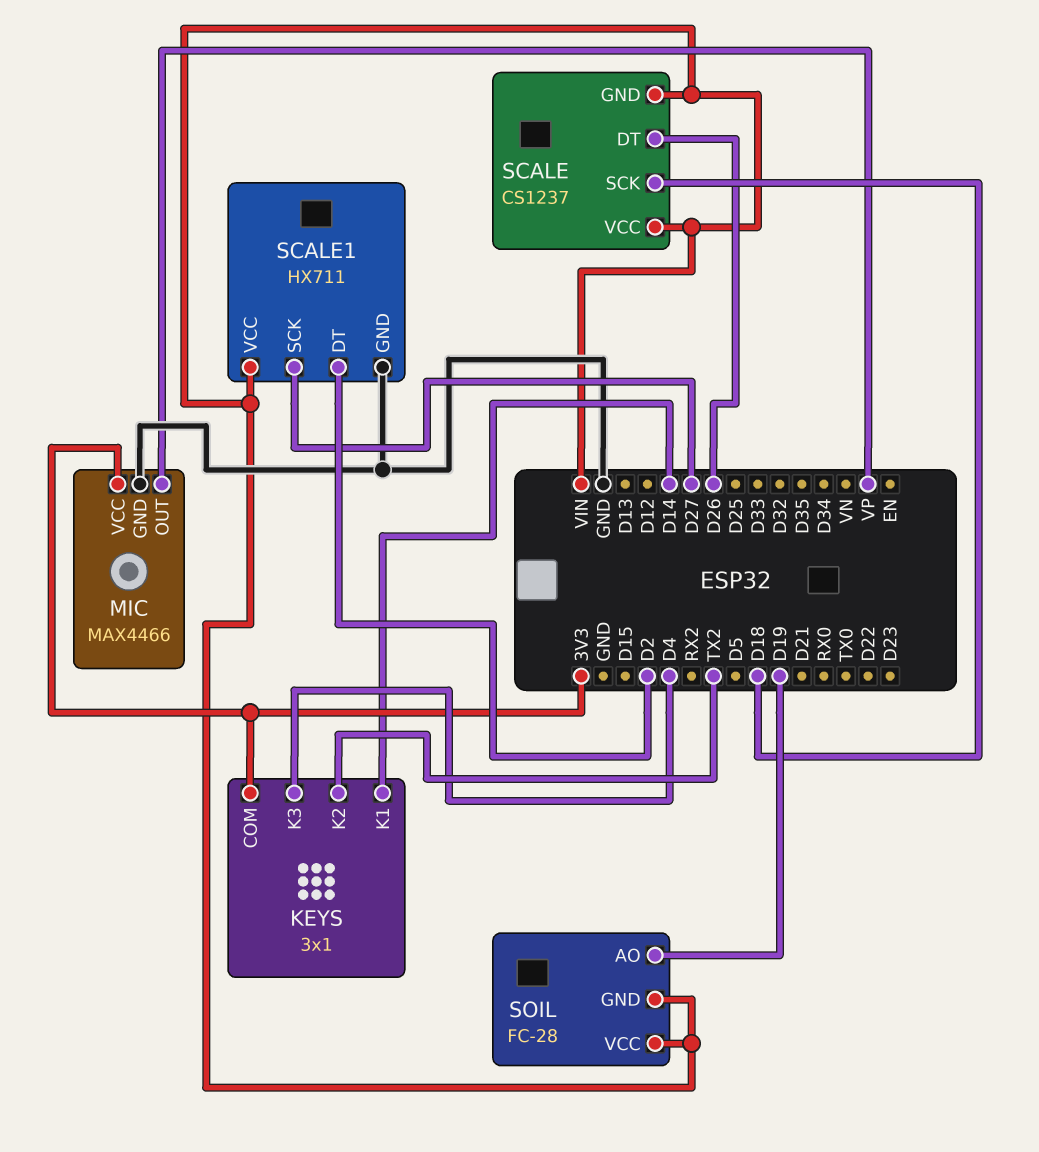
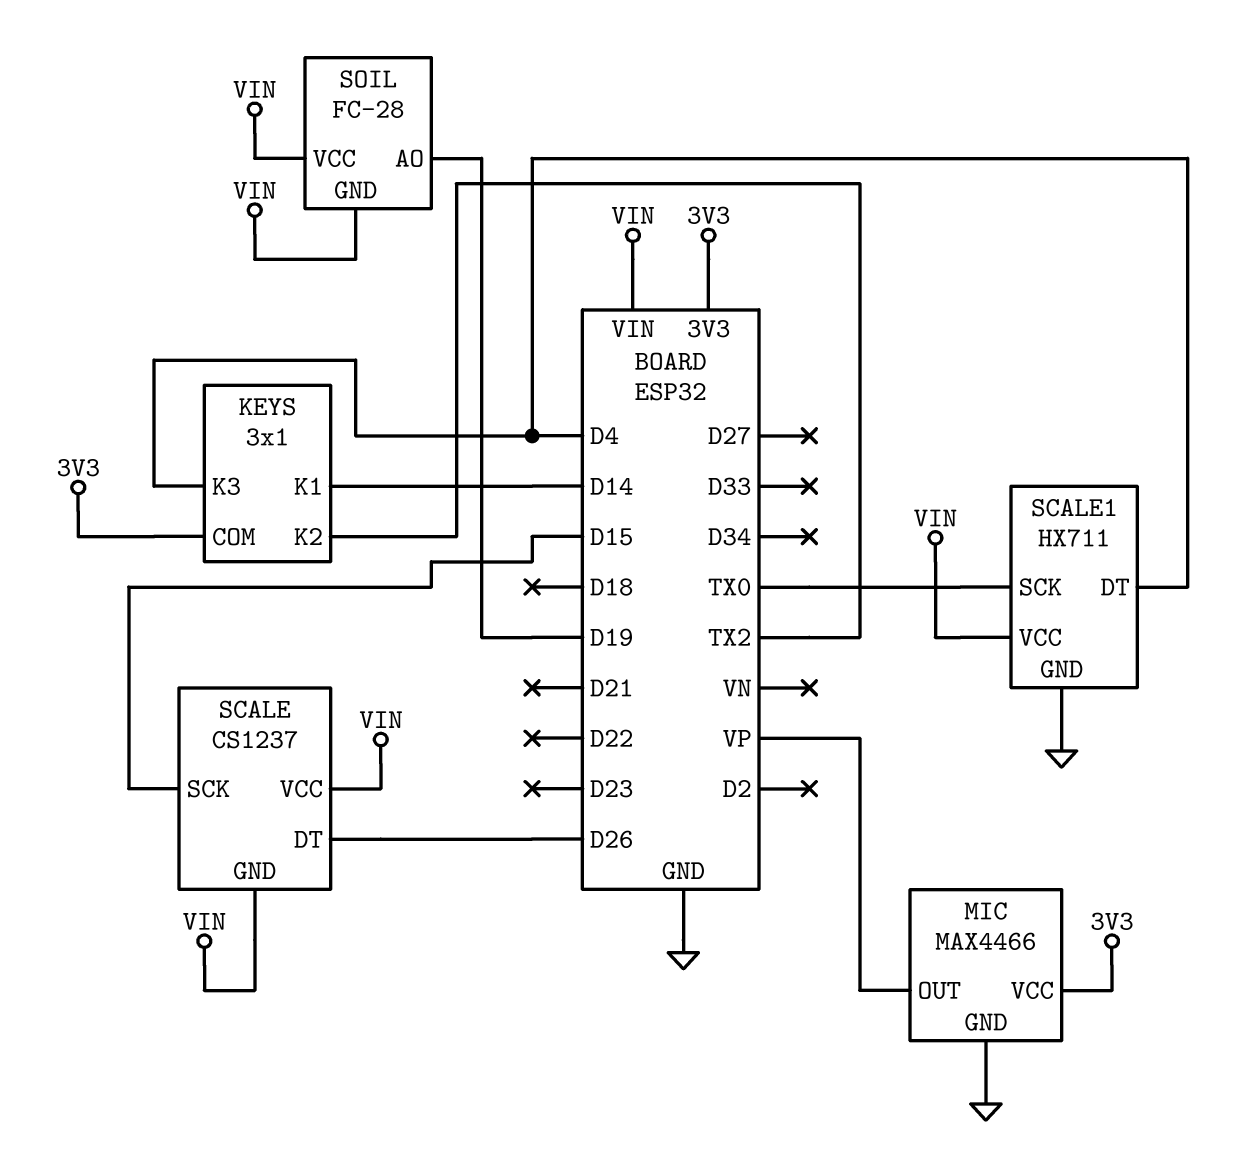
SCALE pin SCK: D18 -> D15
SCALE1 pin DT: D2 -> D4
SCALE1 pin SCK: D27 -> TX0

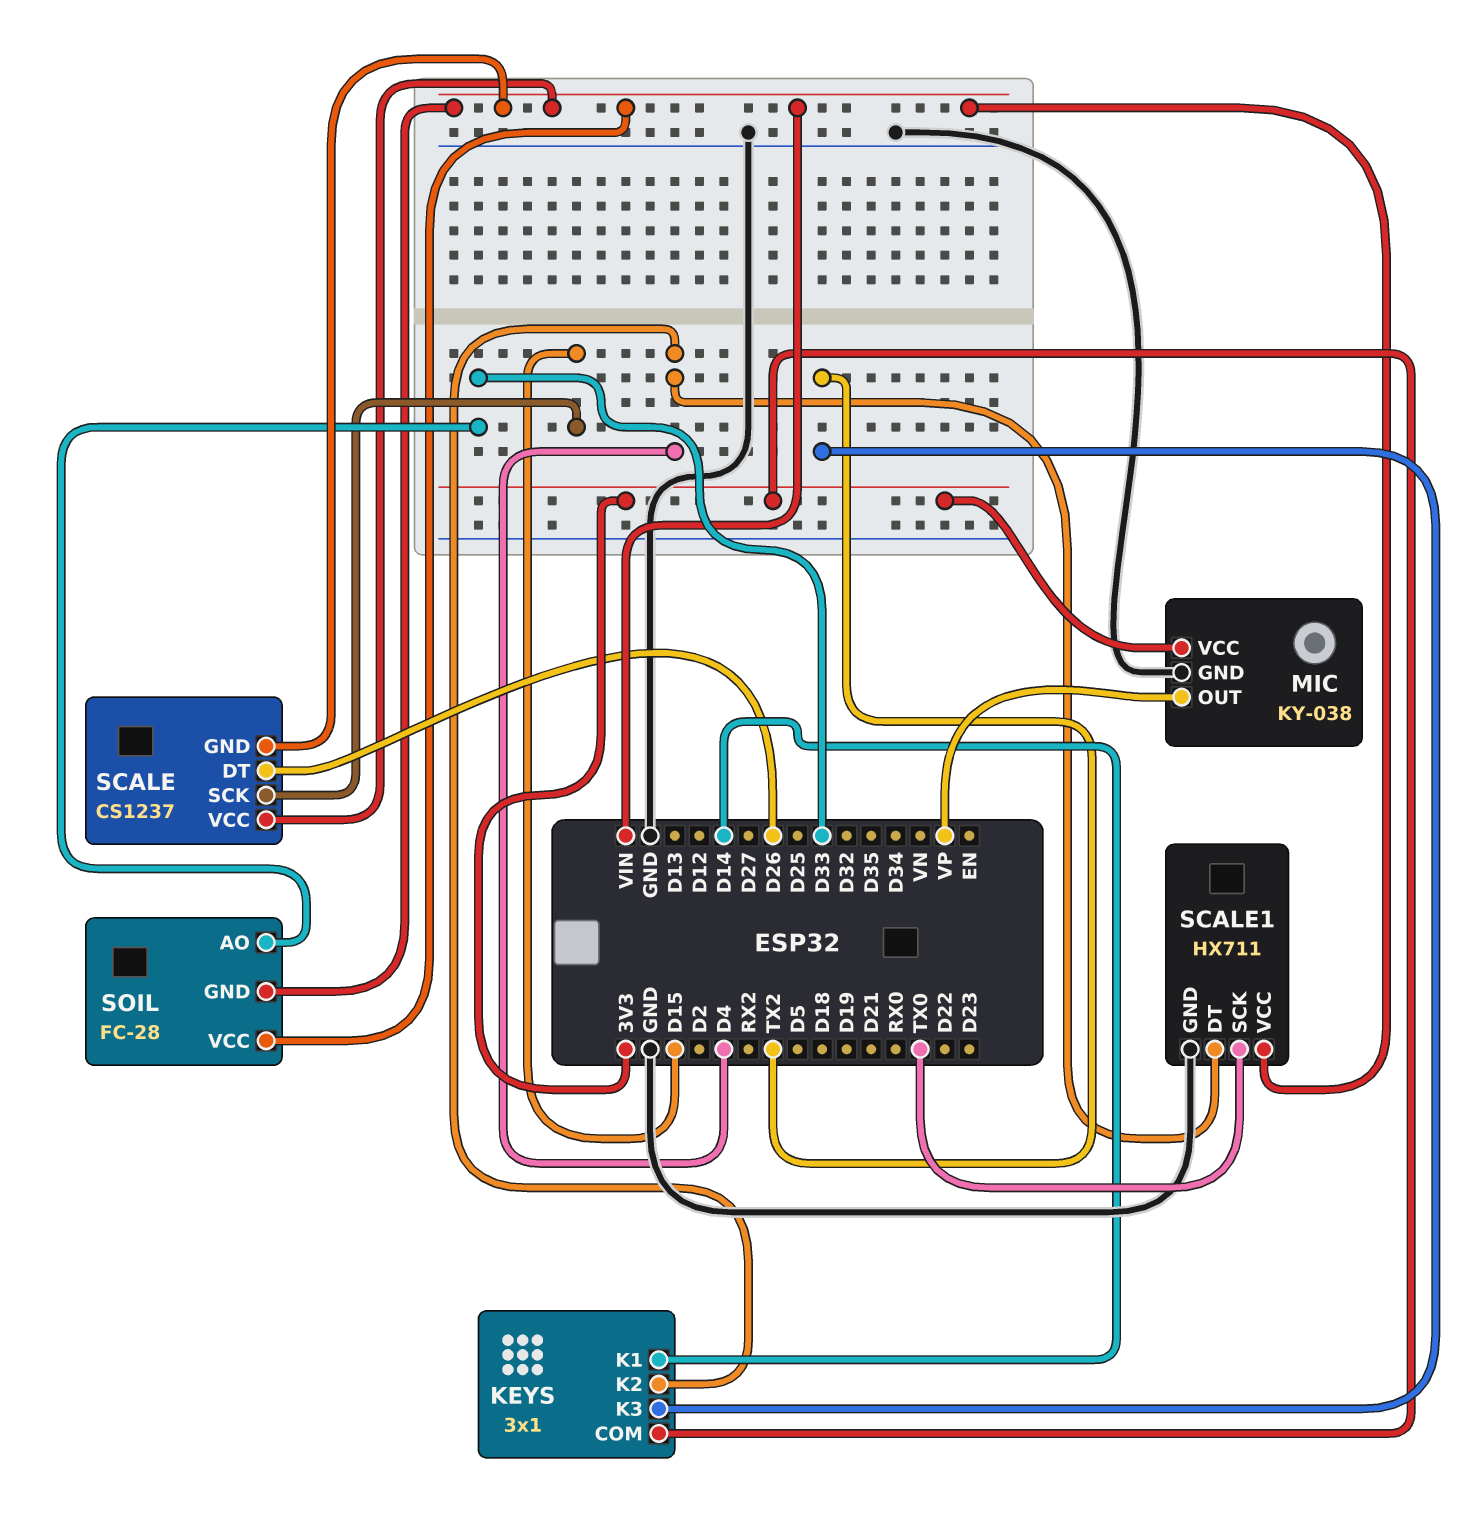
KEYS pin K2: TX2 -> D4
KEYS pin K3: D4 -> TX2
MIC: MAX4466 -> KY-038
SOIL pin AO: D19 -> D33

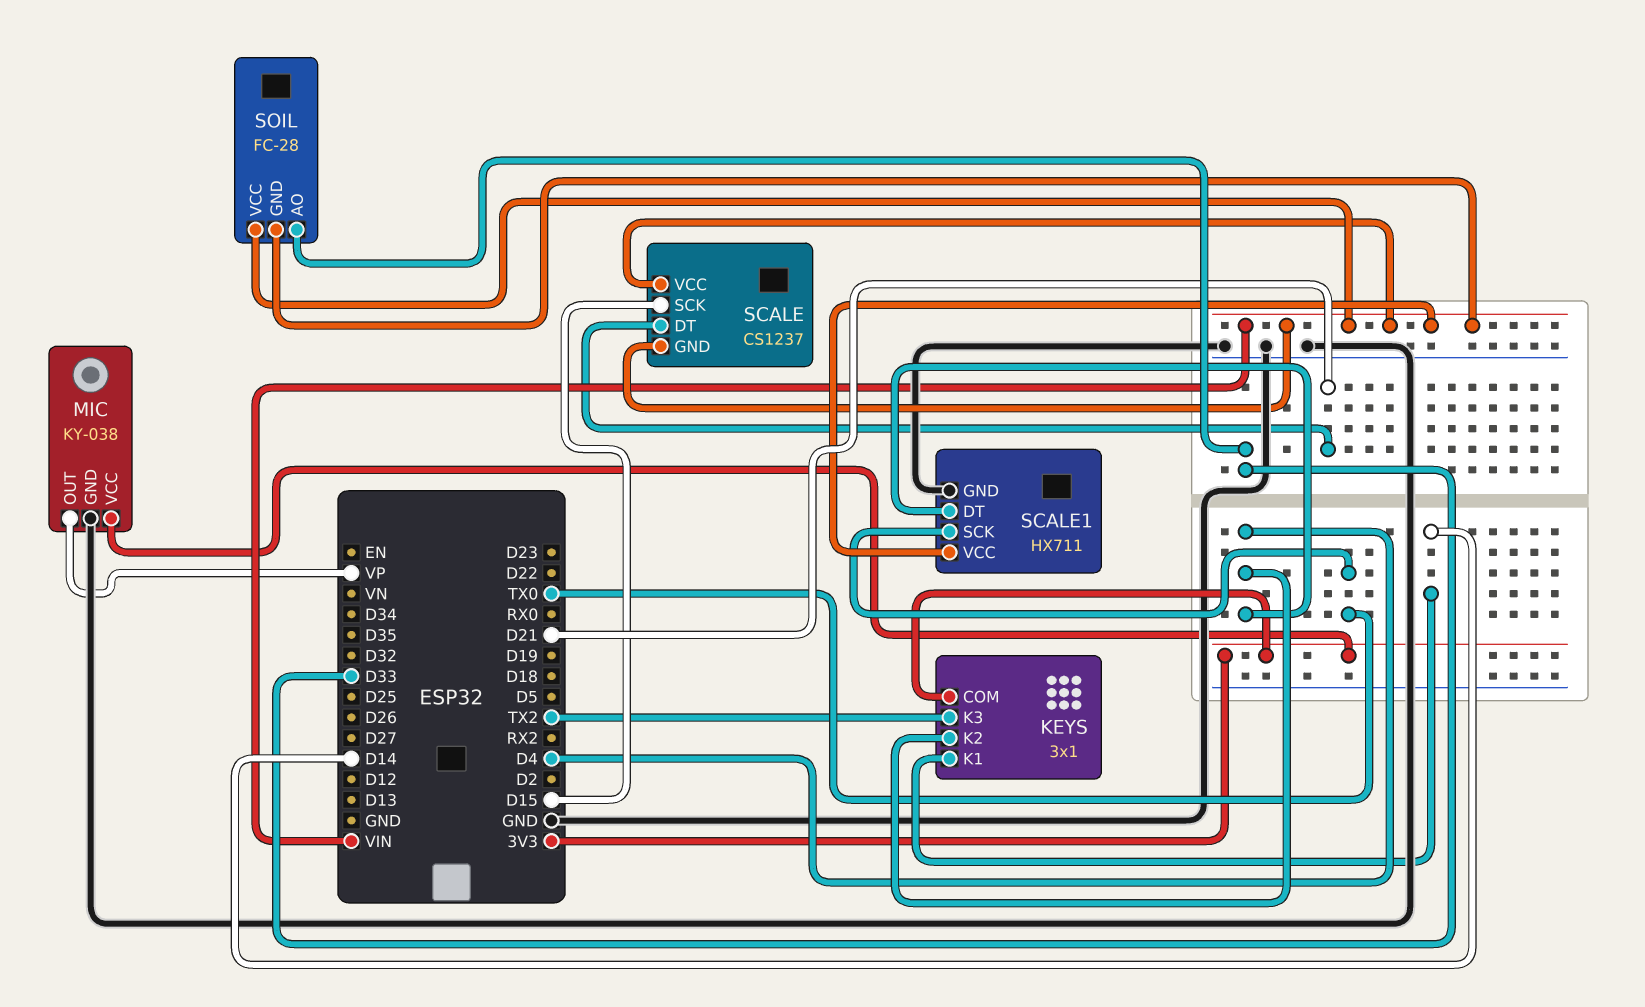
SCALE pin DT: D26 -> D21

